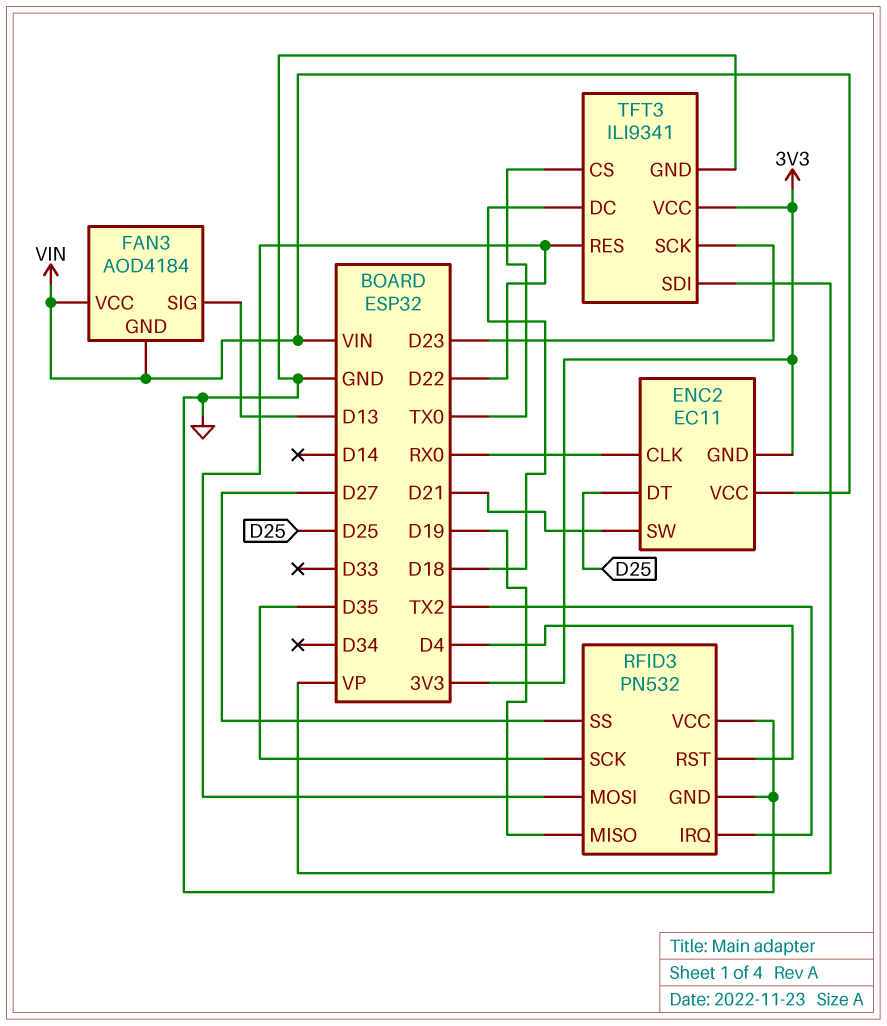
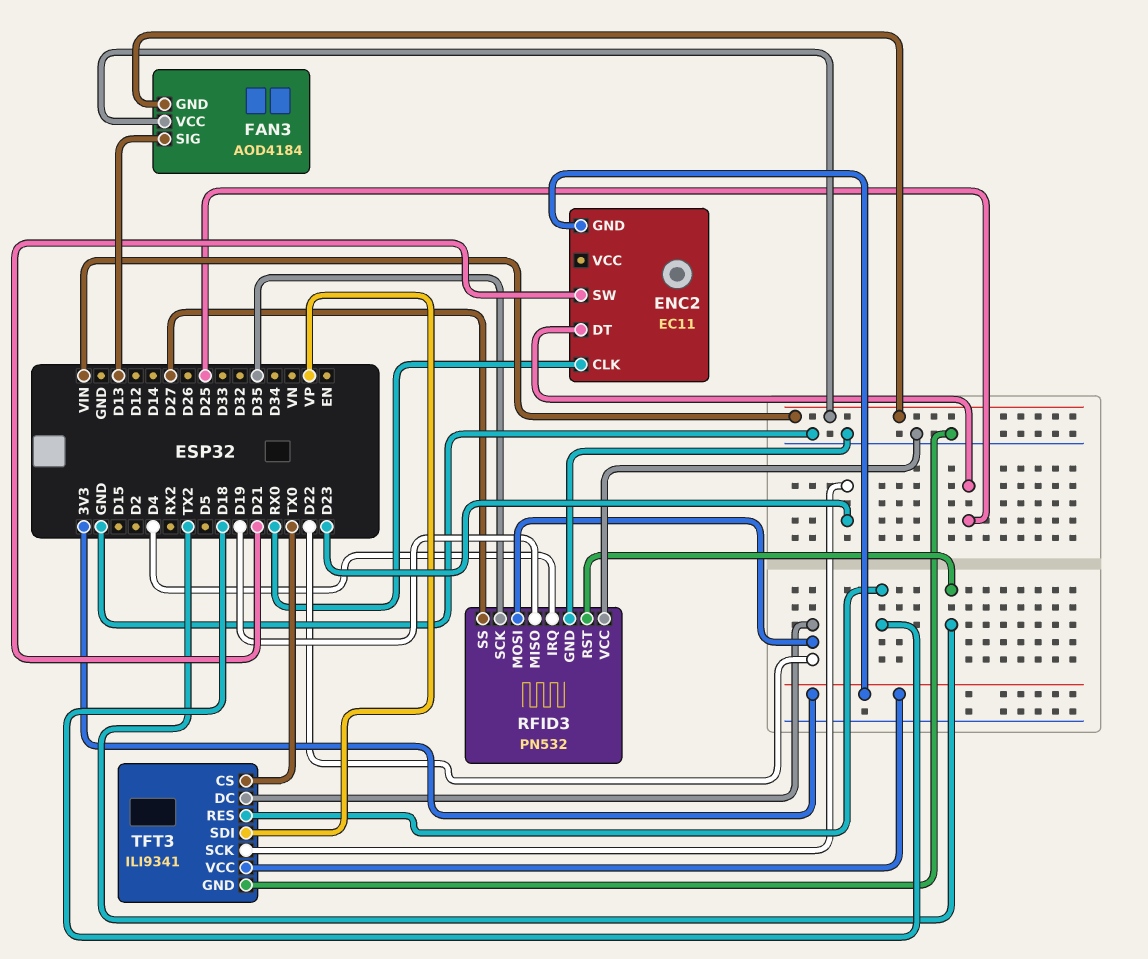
ENC2 pin VCC: VIN -> none
RFID3 pin IRQ: TX2 -> D4
RFID3 pin RST: D4 -> TX2
TFT3 pin DC: D18 -> D22
TFT3 pin RES: D22 -> D18

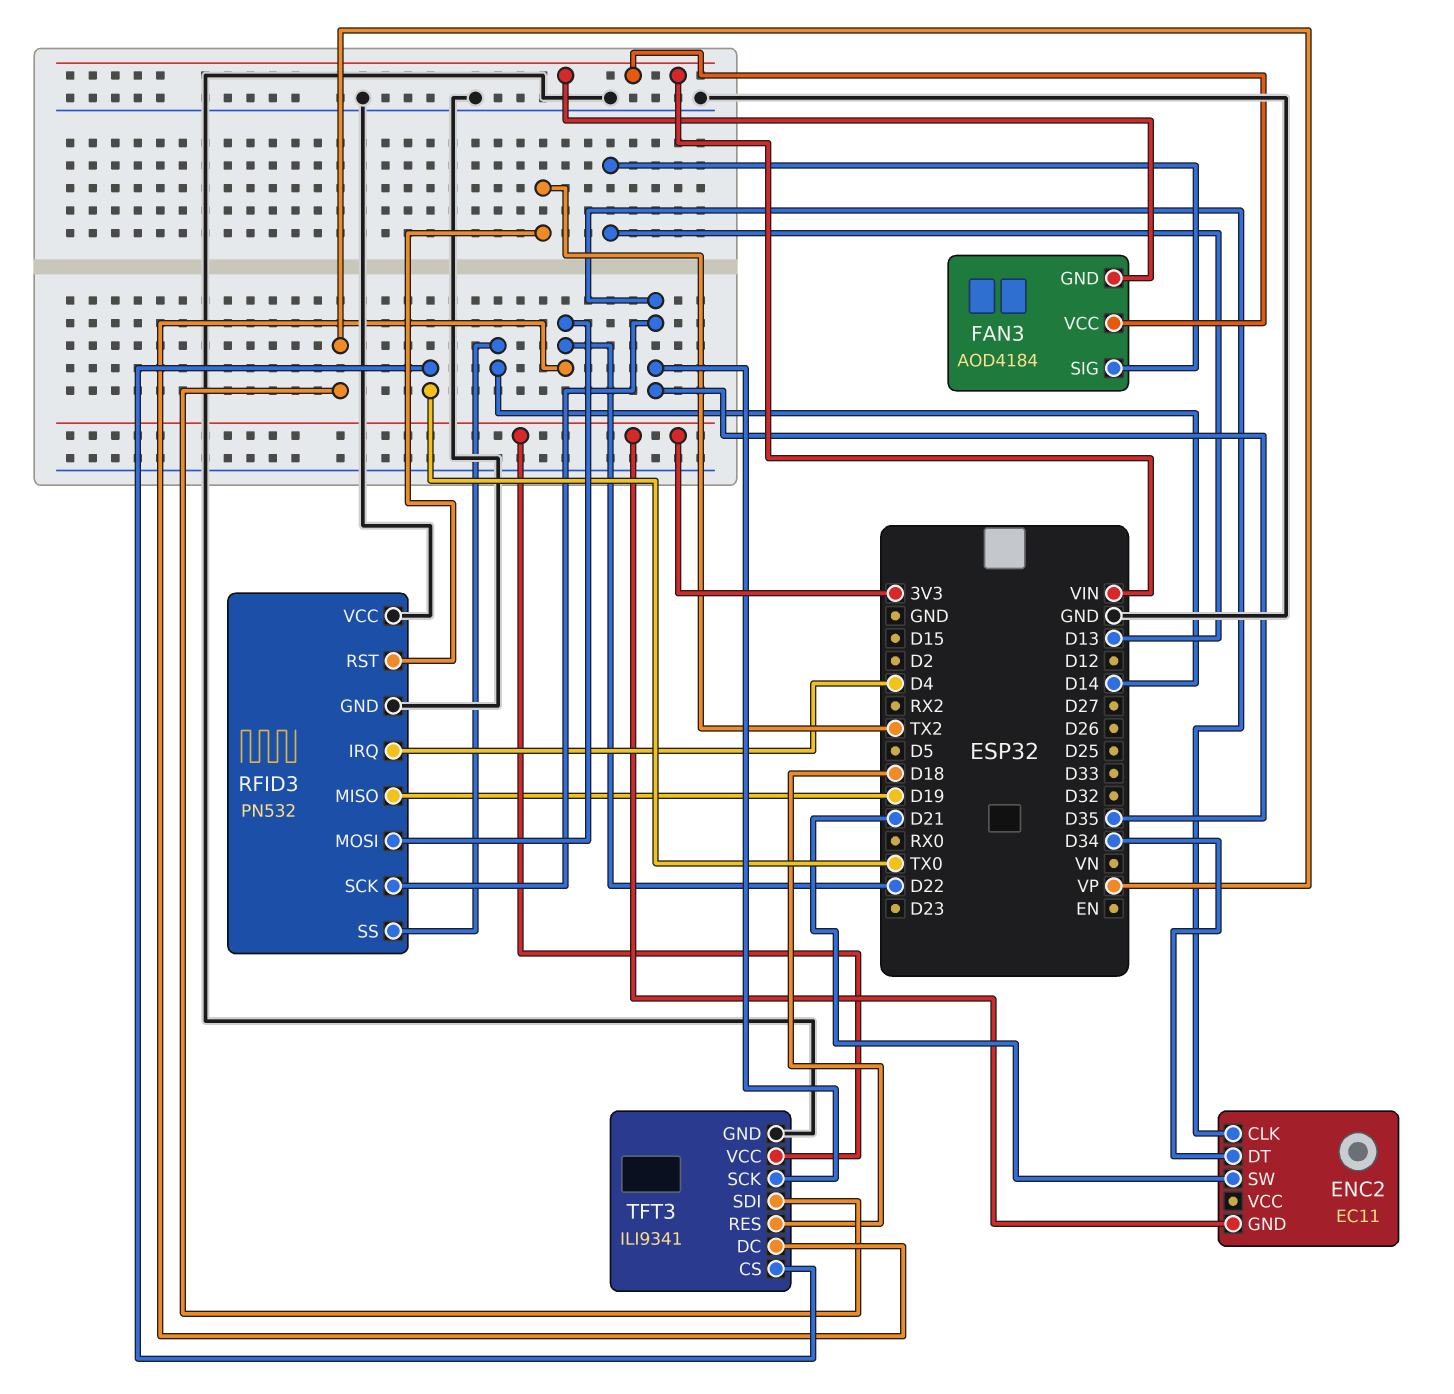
ENC2 pin CLK: RX0 -> D35
ENC2 pin DT: D25 -> D34
RFID3 pin SS: D27 -> D14
TFT3 pin SCK: D23 -> D35

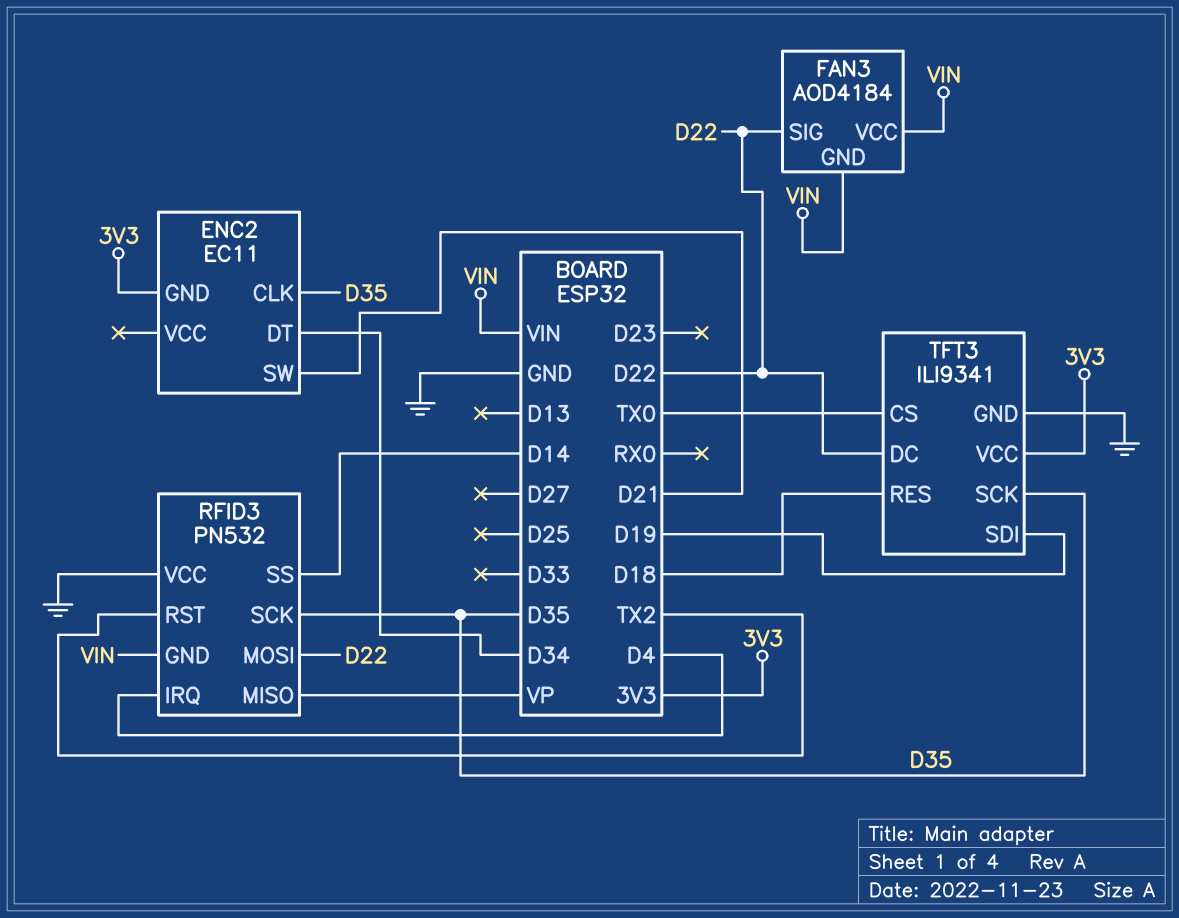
FAN3 pin SIG: D13 -> D22
RFID3 pin GND: GND -> VIN
RFID3 pin MISO: D19 -> VP
TFT3 pin SDI: VP -> D19

